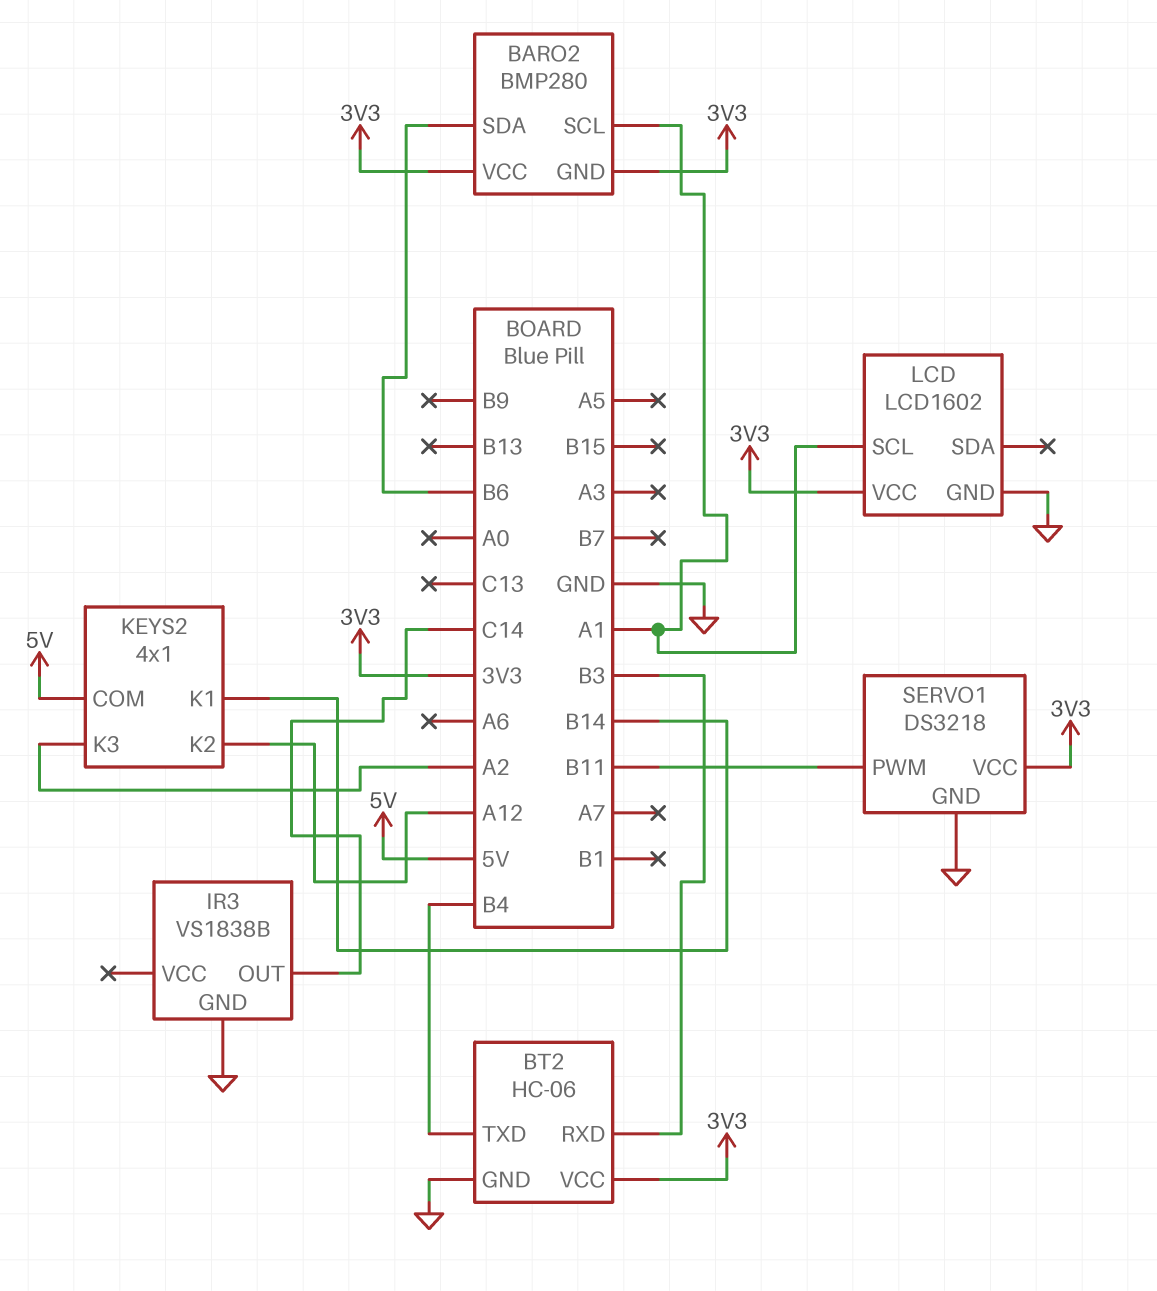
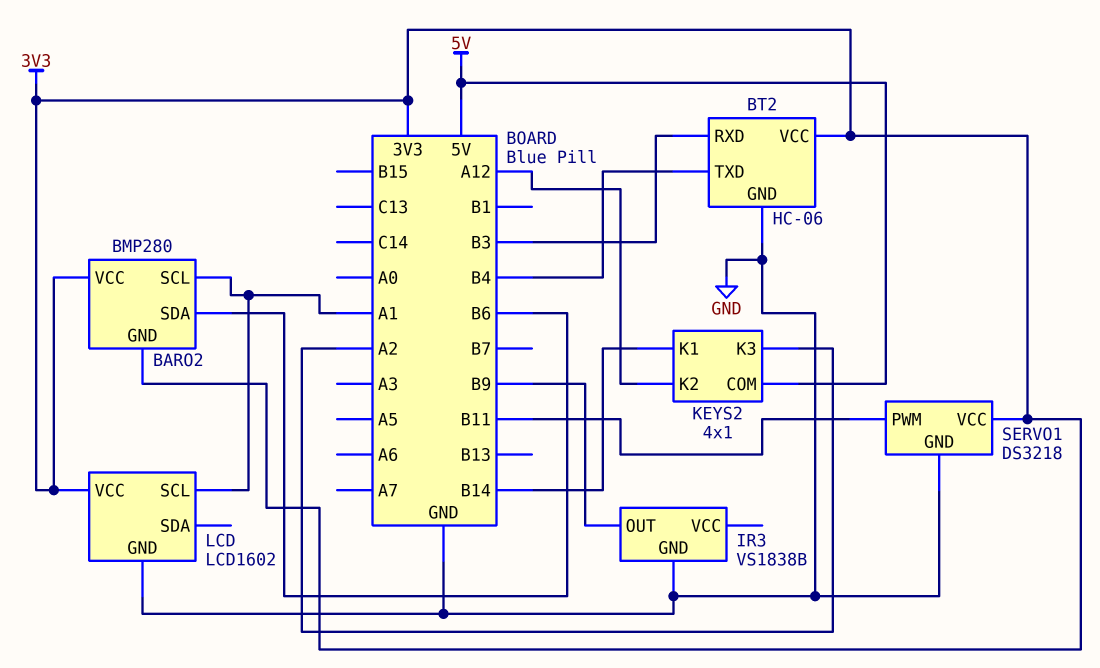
IR3 pin OUT: C14 -> B9

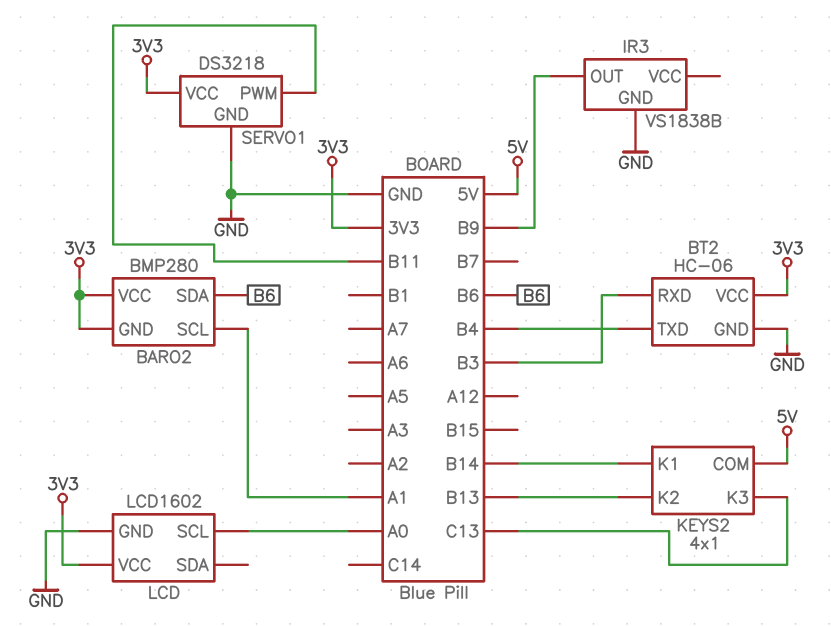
KEYS2 pin K2: A12 -> B13
KEYS2 pin K3: A2 -> C13
LCD pin SCL: A1 -> A0

